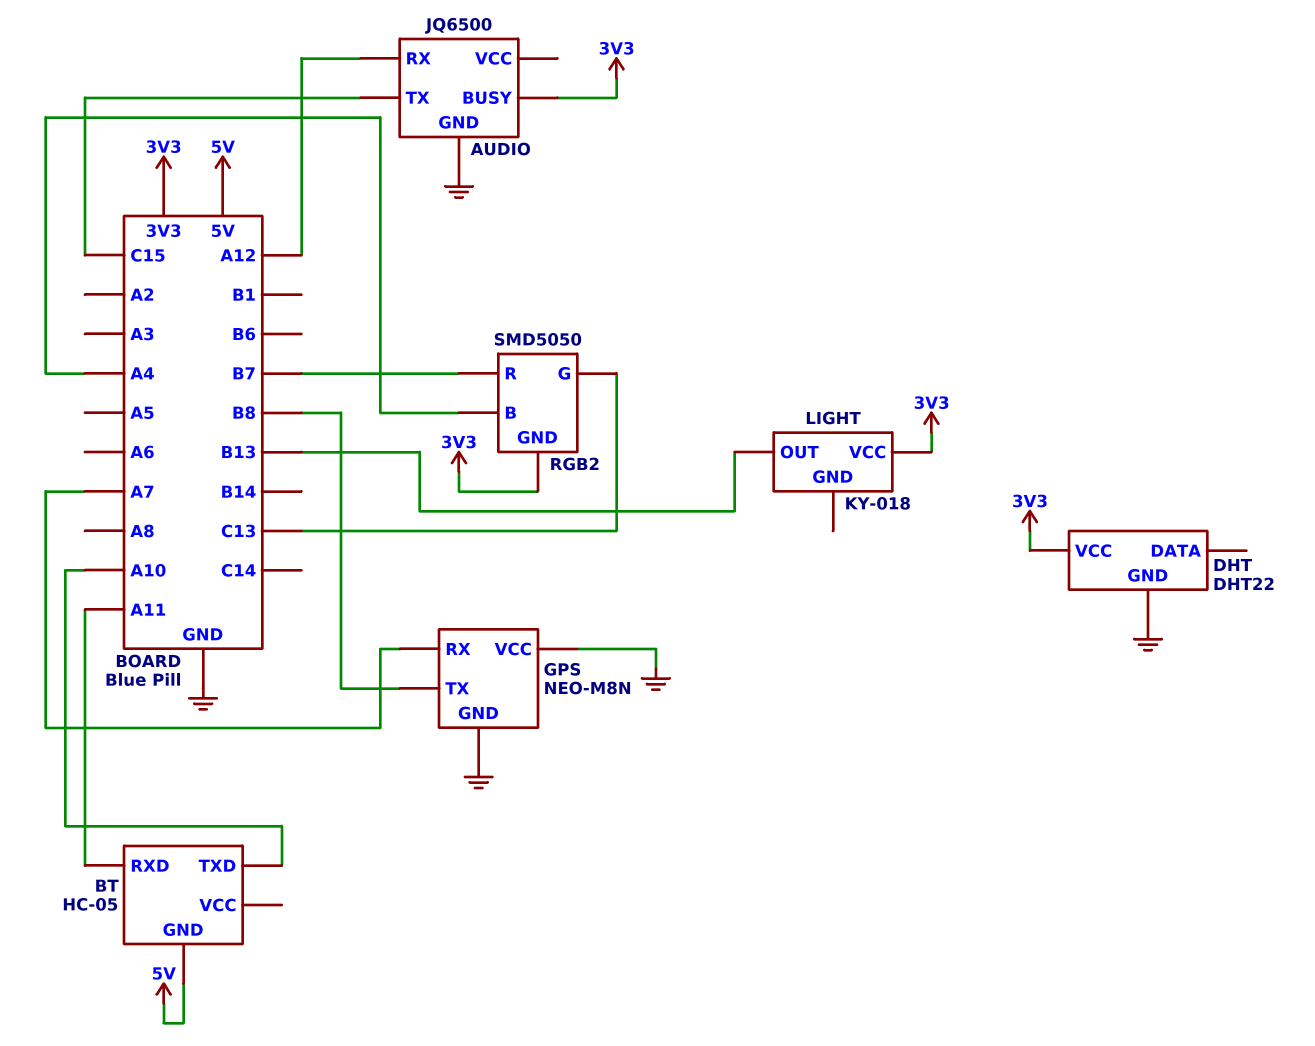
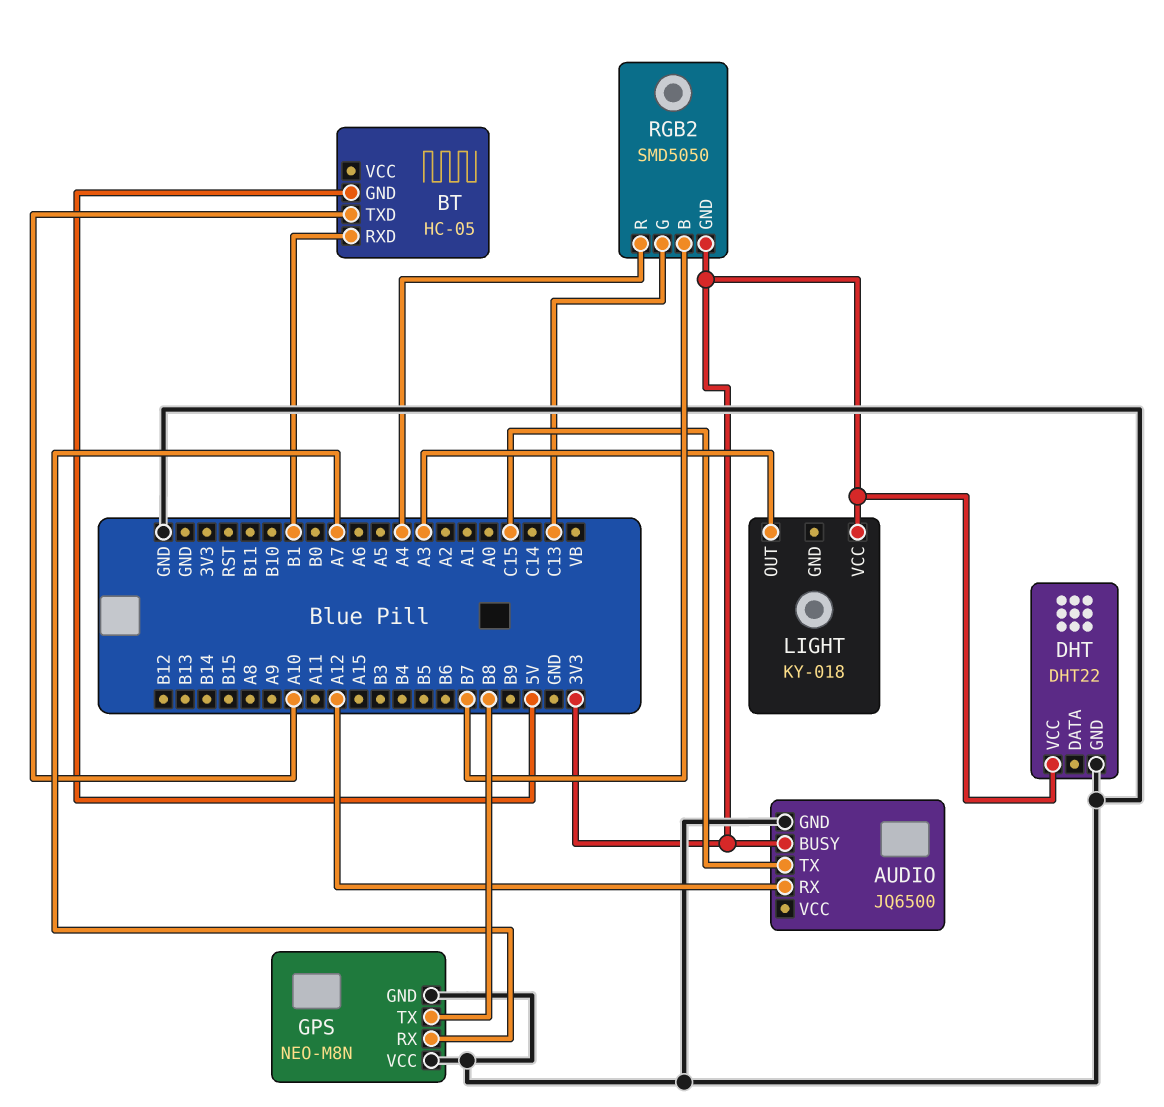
BT pin RXD: A11 -> B1
LIGHT pin OUT: B13 -> A3
RGB2 pin B: A4 -> B7
RGB2 pin R: B7 -> A4

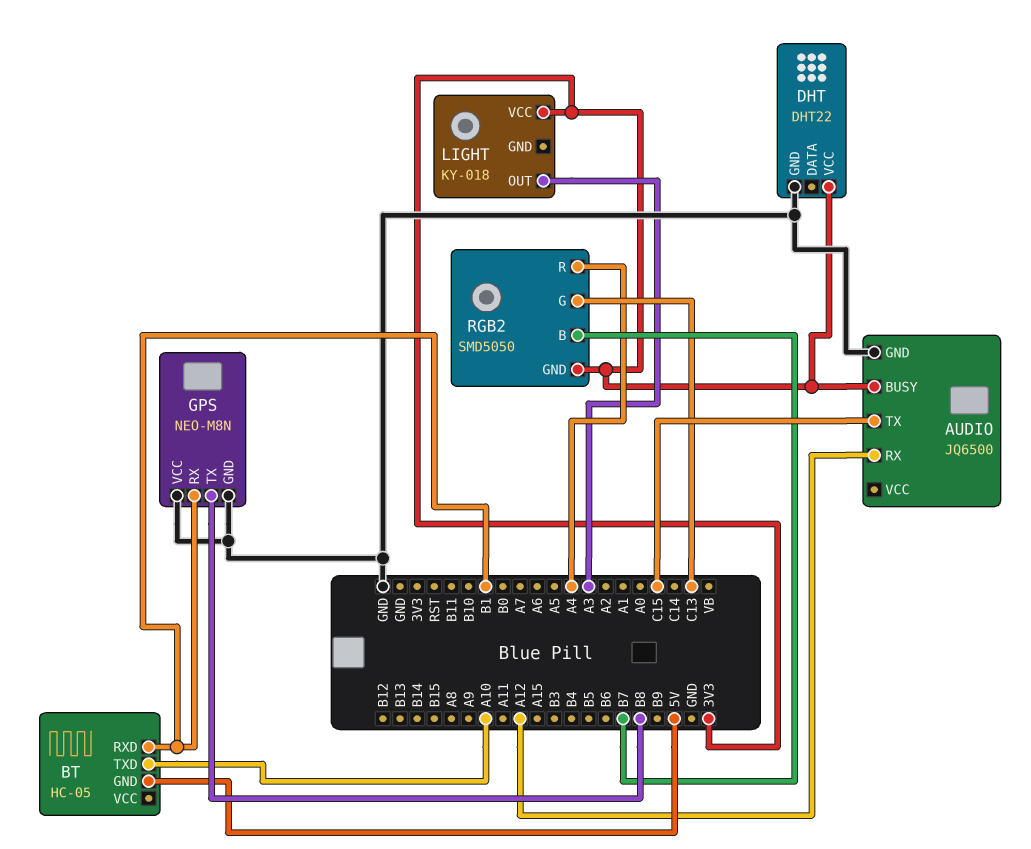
GPS pin RX: A7 -> B1

